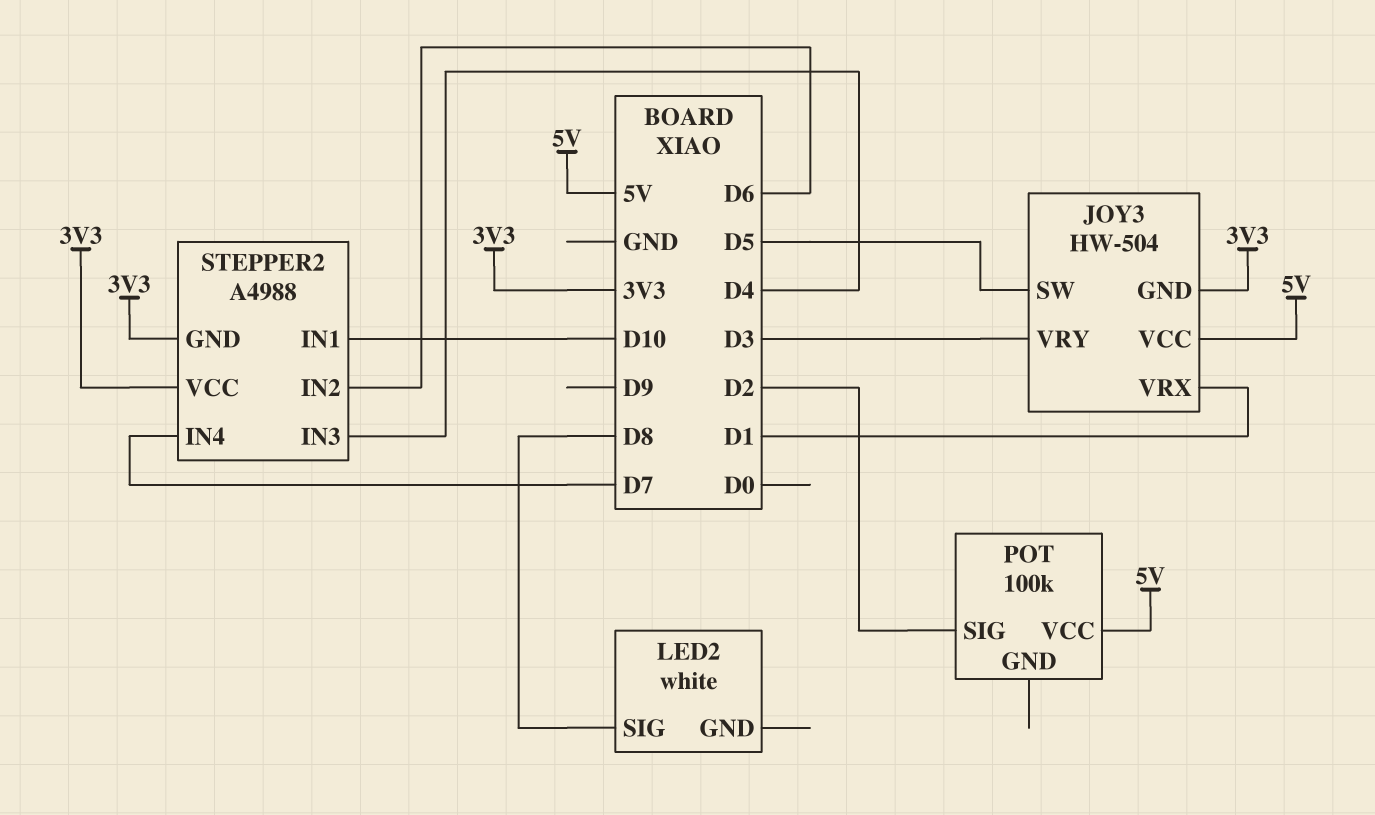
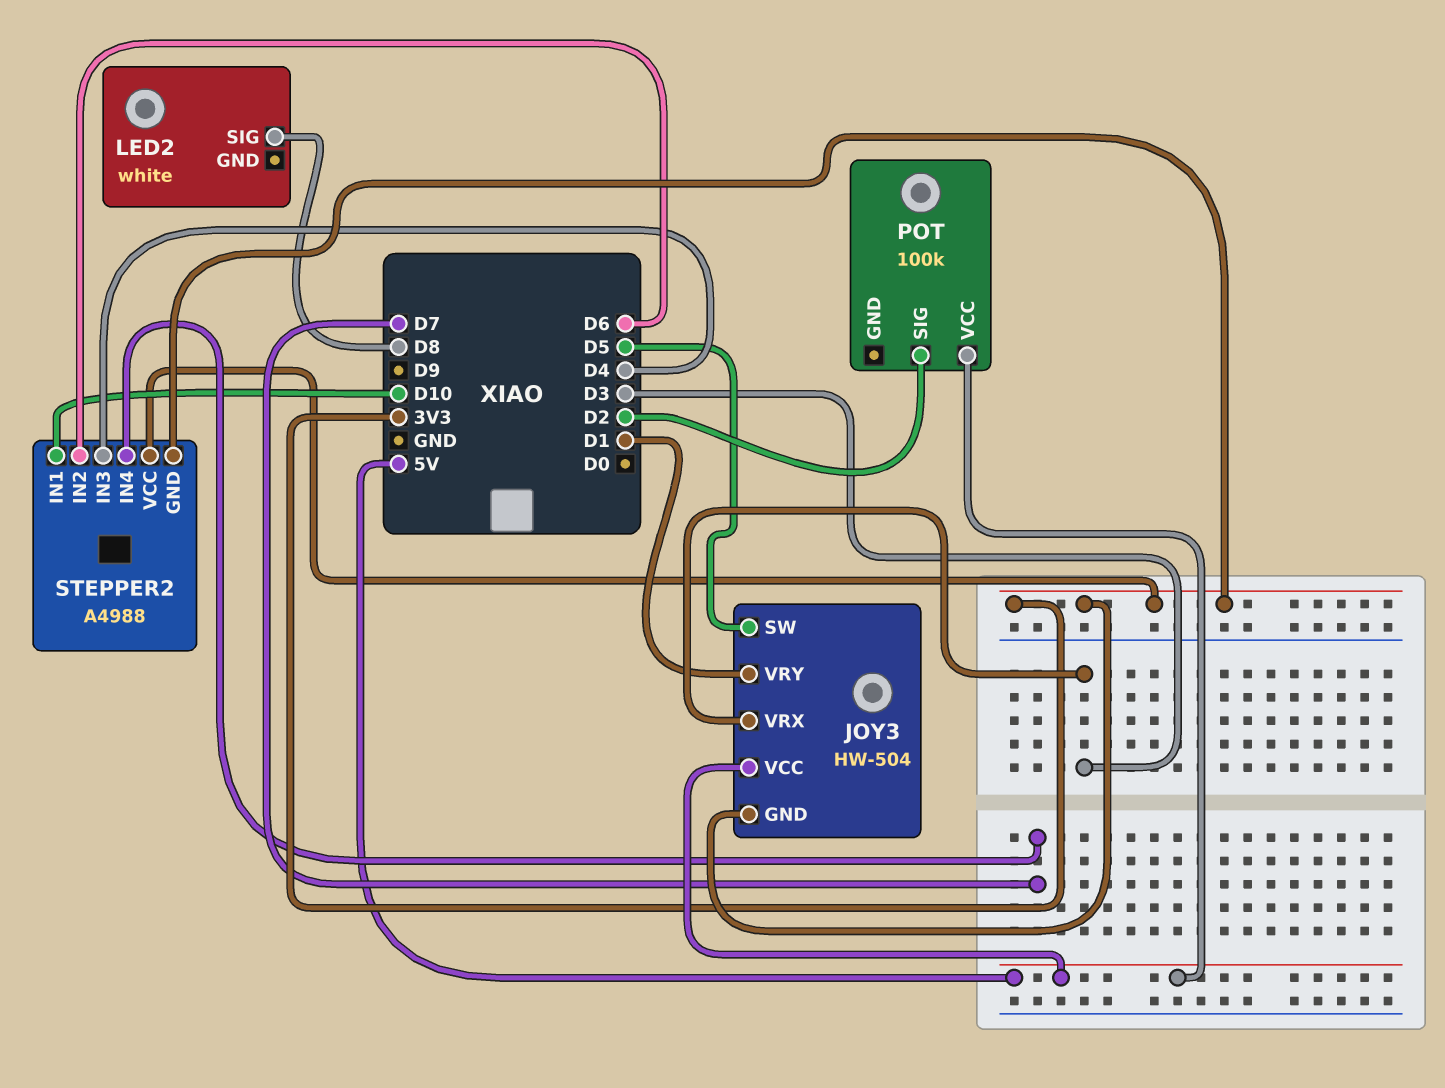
JOY3 pin VRX: D1 -> D3
JOY3 pin VRY: D3 -> D1

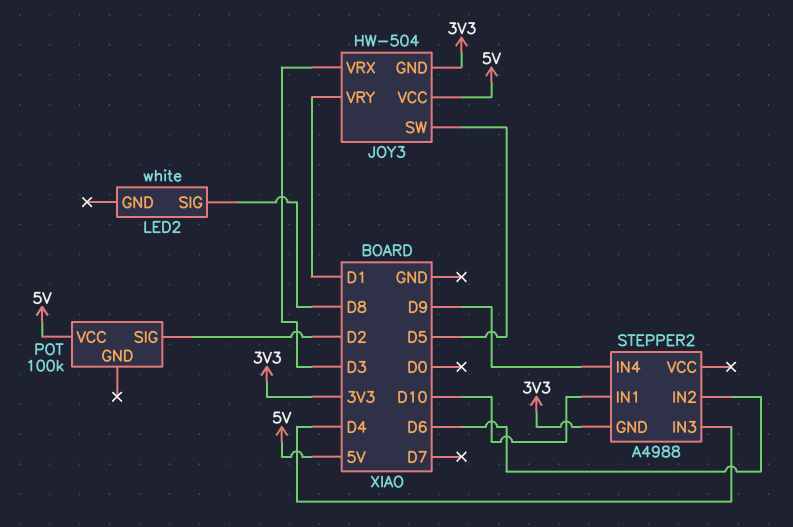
STEPPER2 pin IN4: D7 -> D9
STEPPER2 pin VCC: 3V3 -> none

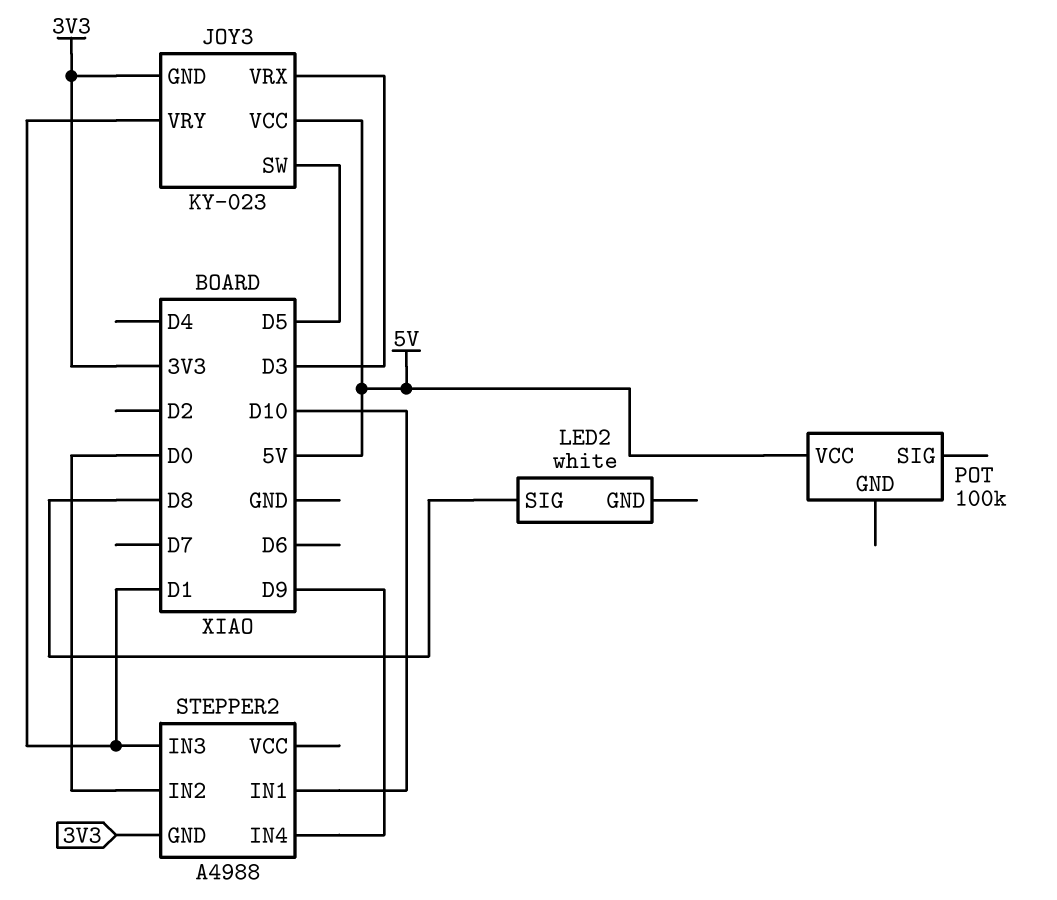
JOY3: HW-504 -> KY-023
POT pin SIG: D2 -> none
STEPPER2 pin IN2: D6 -> D0
STEPPER2 pin IN3: D4 -> D1

